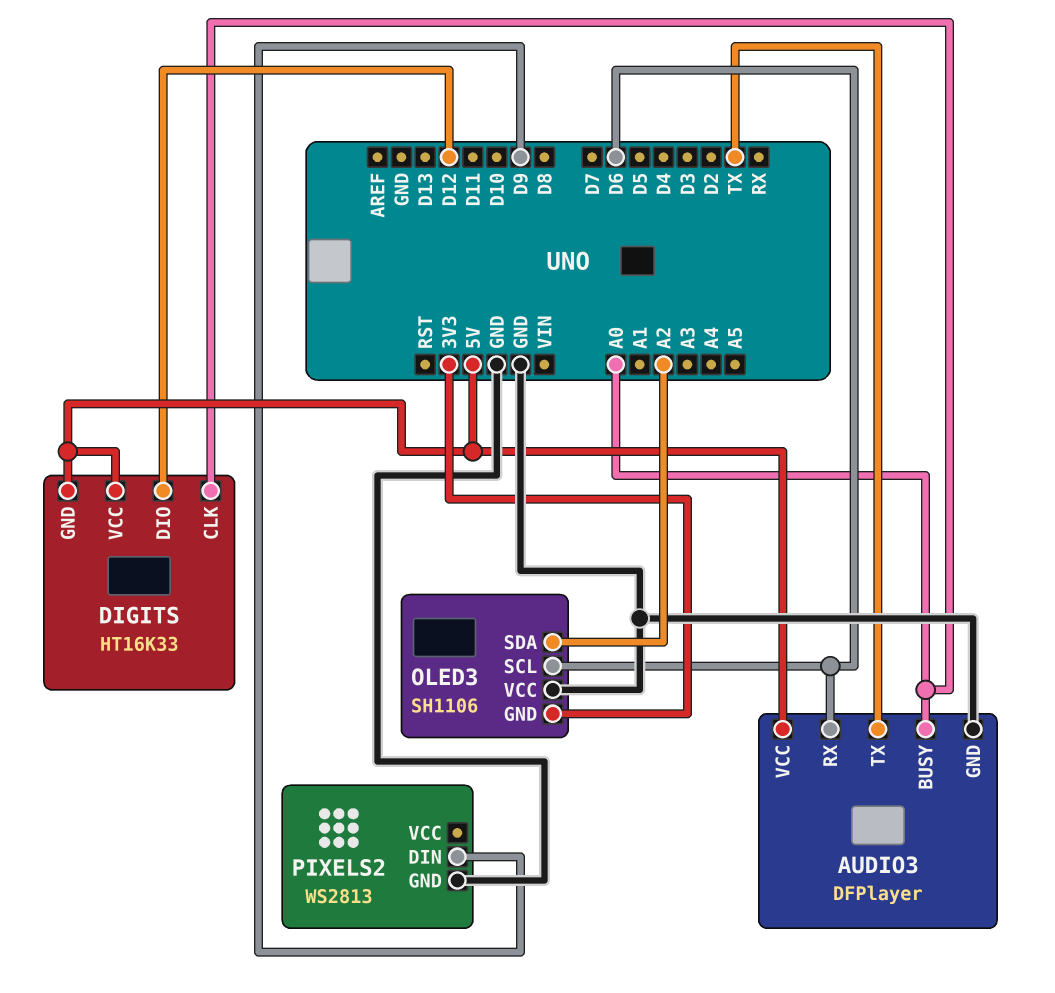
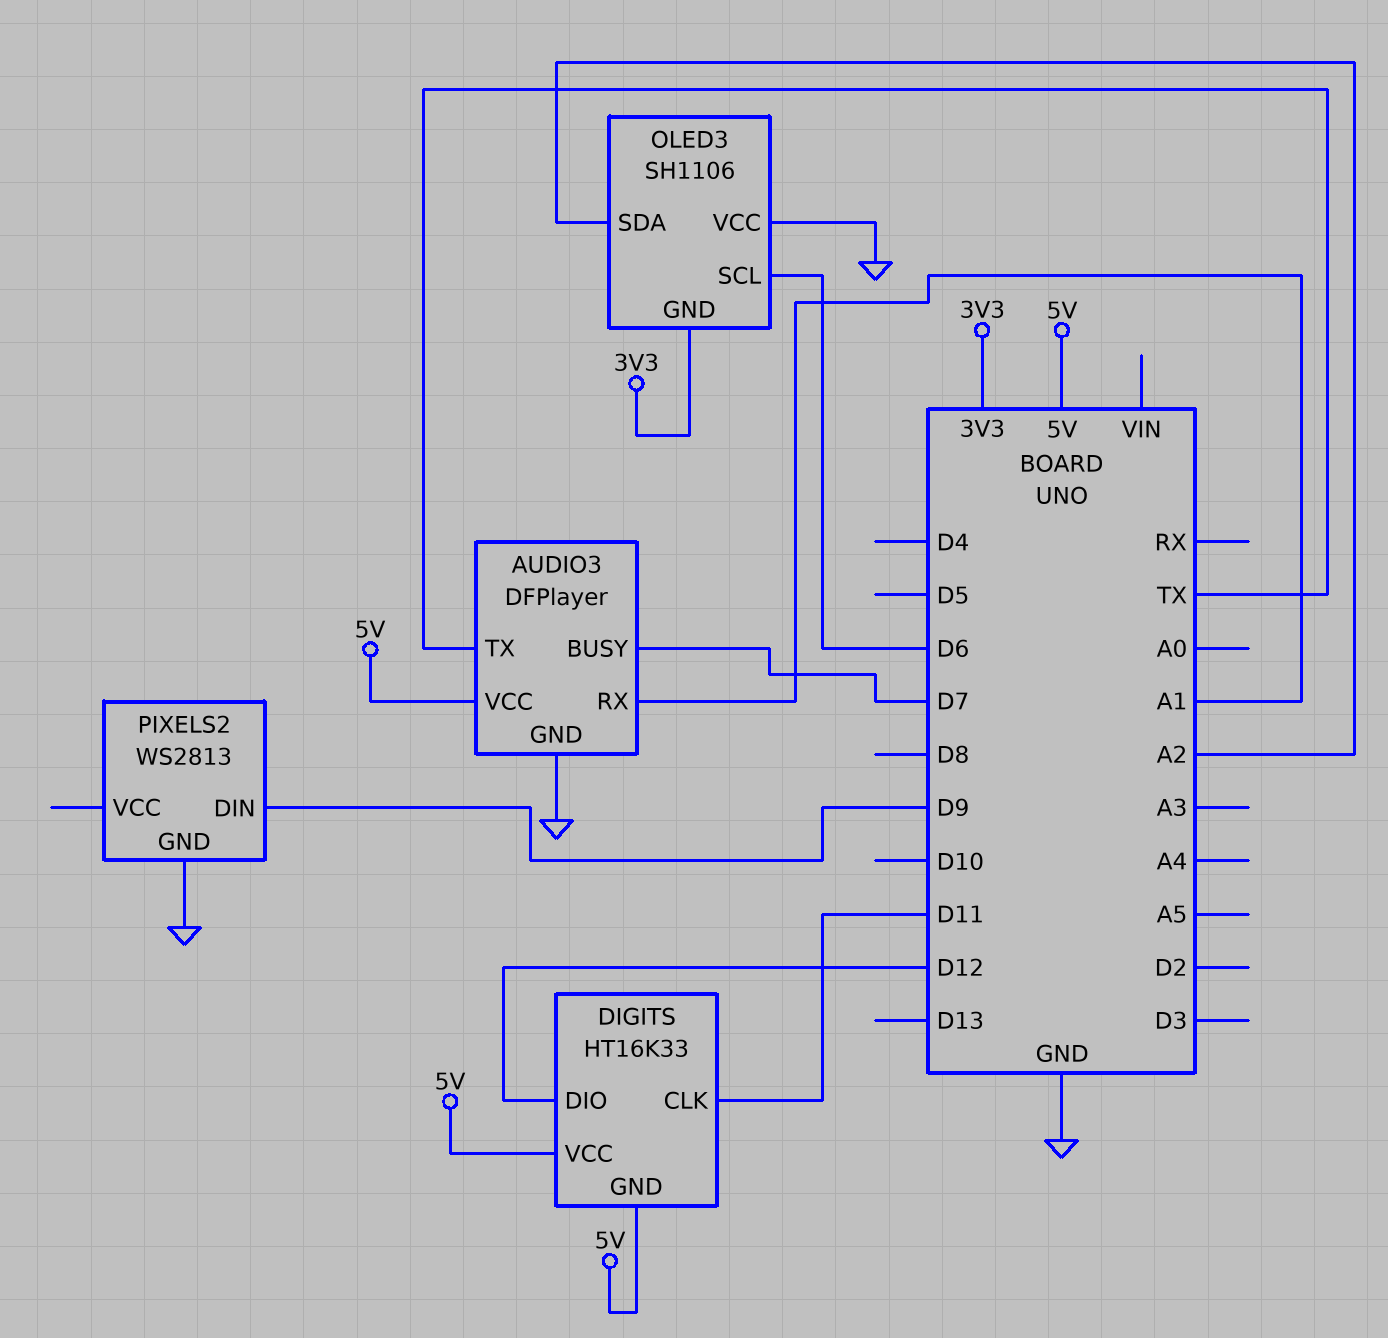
AUDIO3 pin BUSY: A0 -> D7
AUDIO3 pin RX: D6 -> A1
DIGITS pin CLK: A0 -> D11

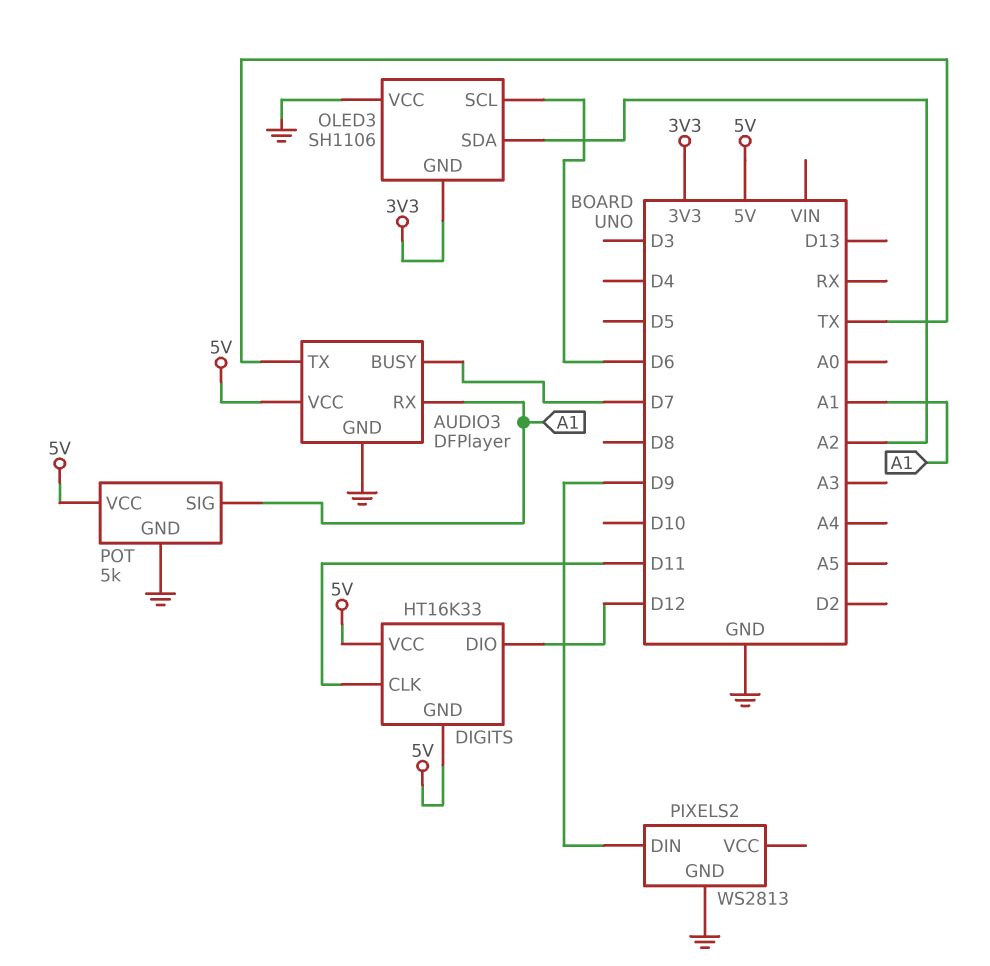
POT: none -> 5k
POT pin GND: none -> GND
POT pin SIG: none -> A1
POT pin VCC: none -> 5V

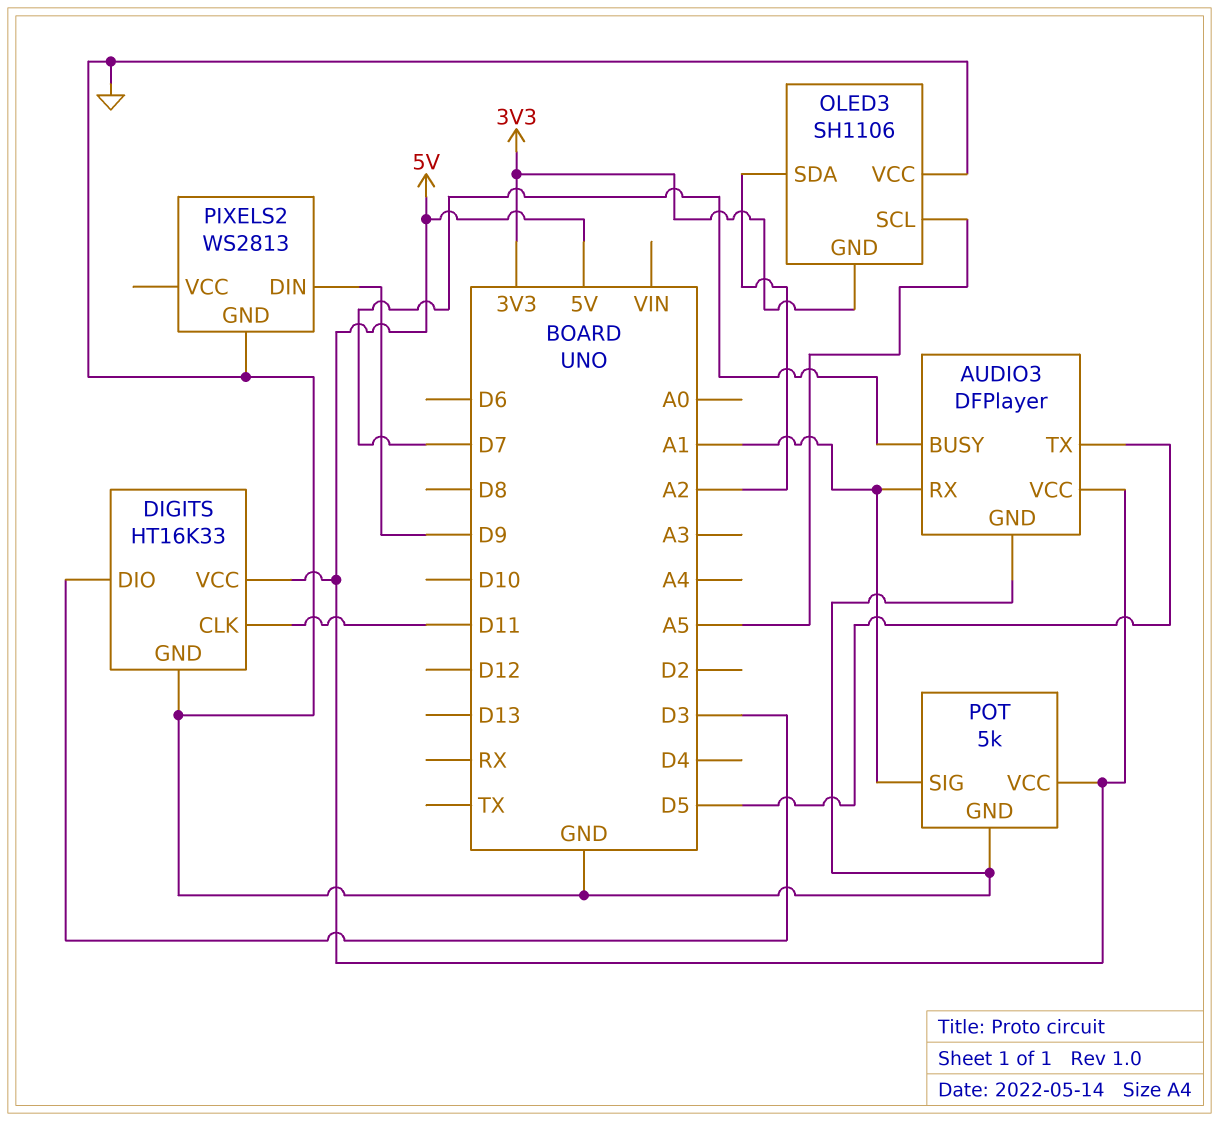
AUDIO3 pin TX: TX -> D5
DIGITS pin DIO: D12 -> D3
DIGITS pin GND: 5V -> GND
OLED3 pin SCL: D6 -> A5

